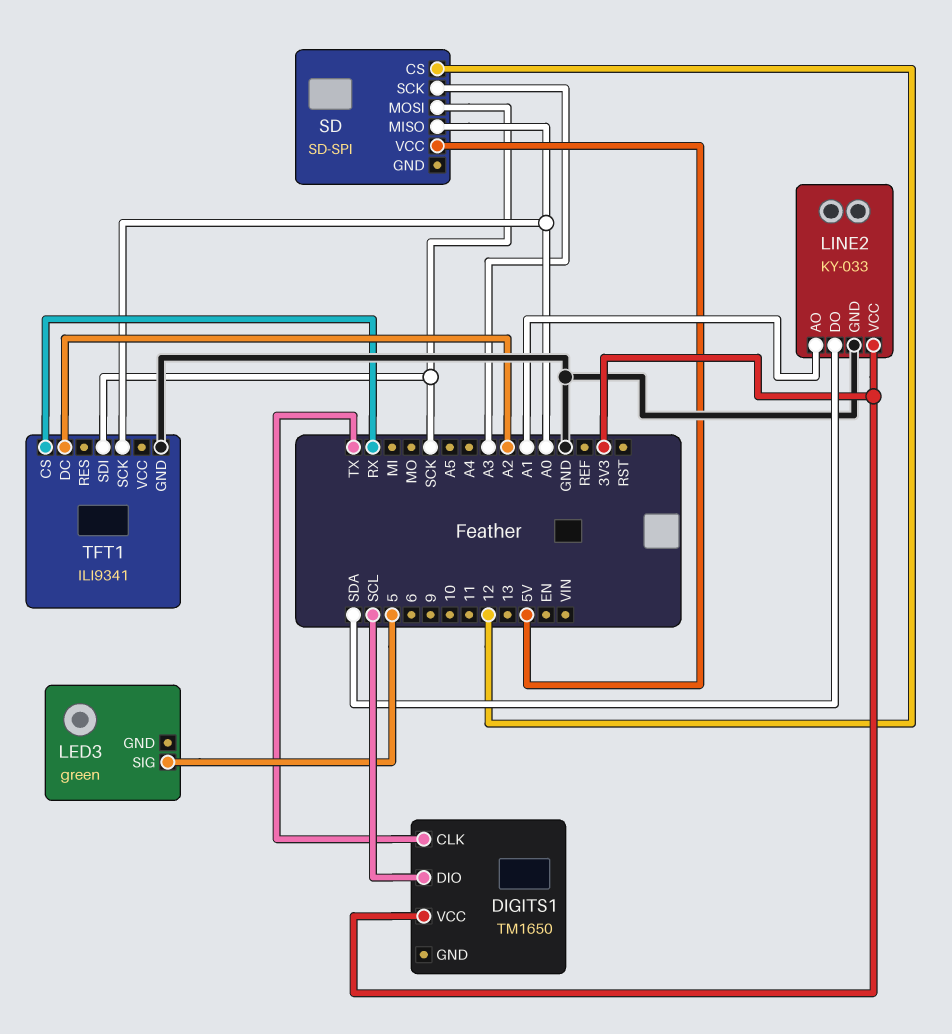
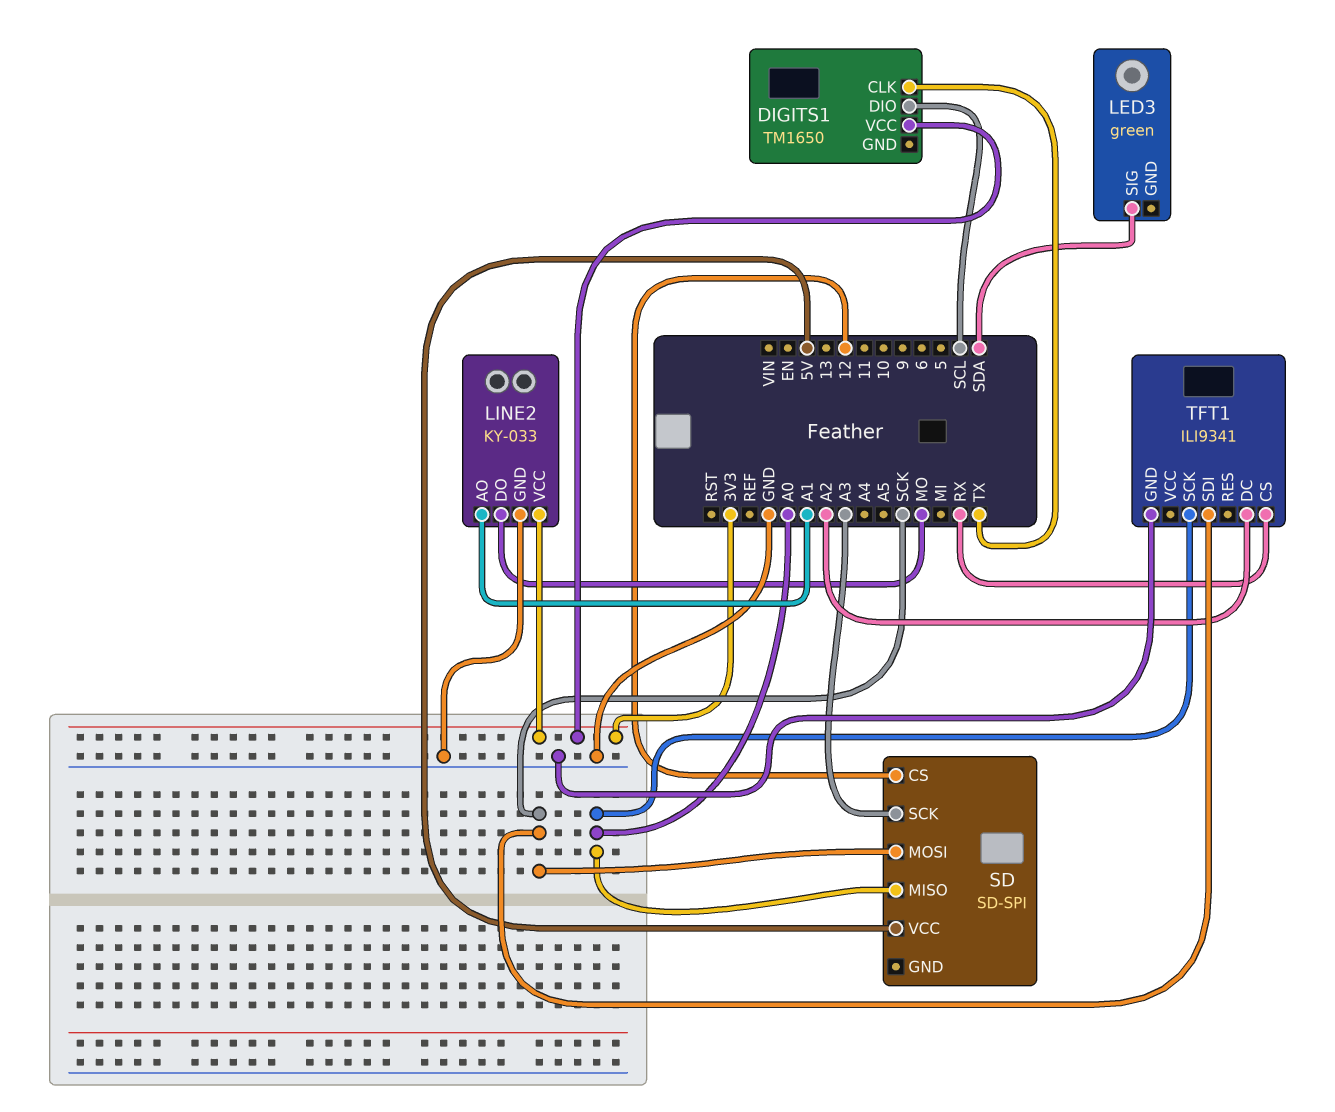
LED3 pin SIG: 5 -> SDA
LINE2 pin DO: SDA -> MO

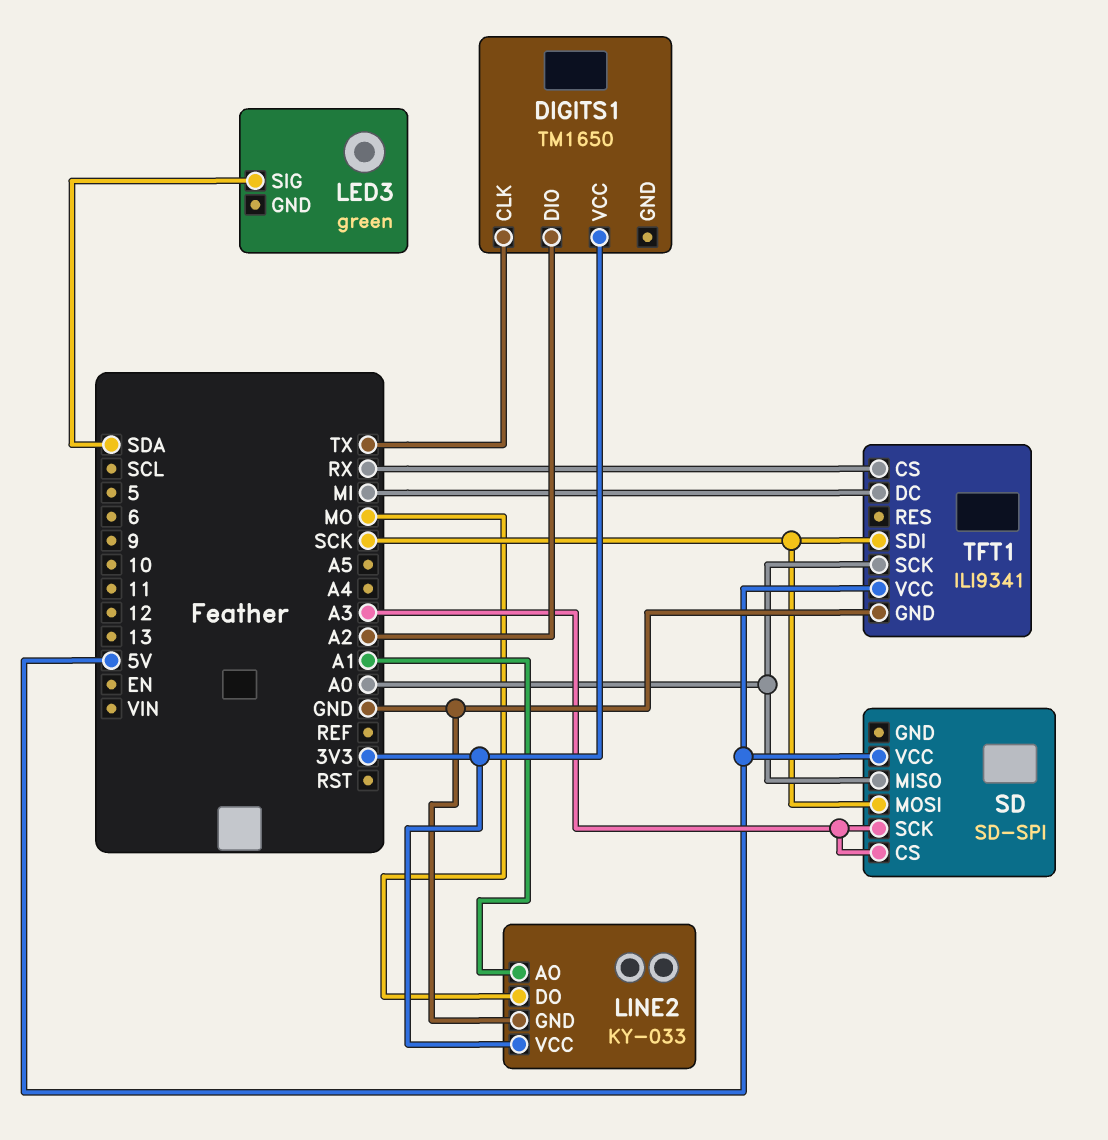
DIGITS1 pin DIO: SCL -> A2
SD pin CS: 12 -> A3
TFT1 pin DC: A2 -> MI
TFT1 pin VCC: none -> 5V

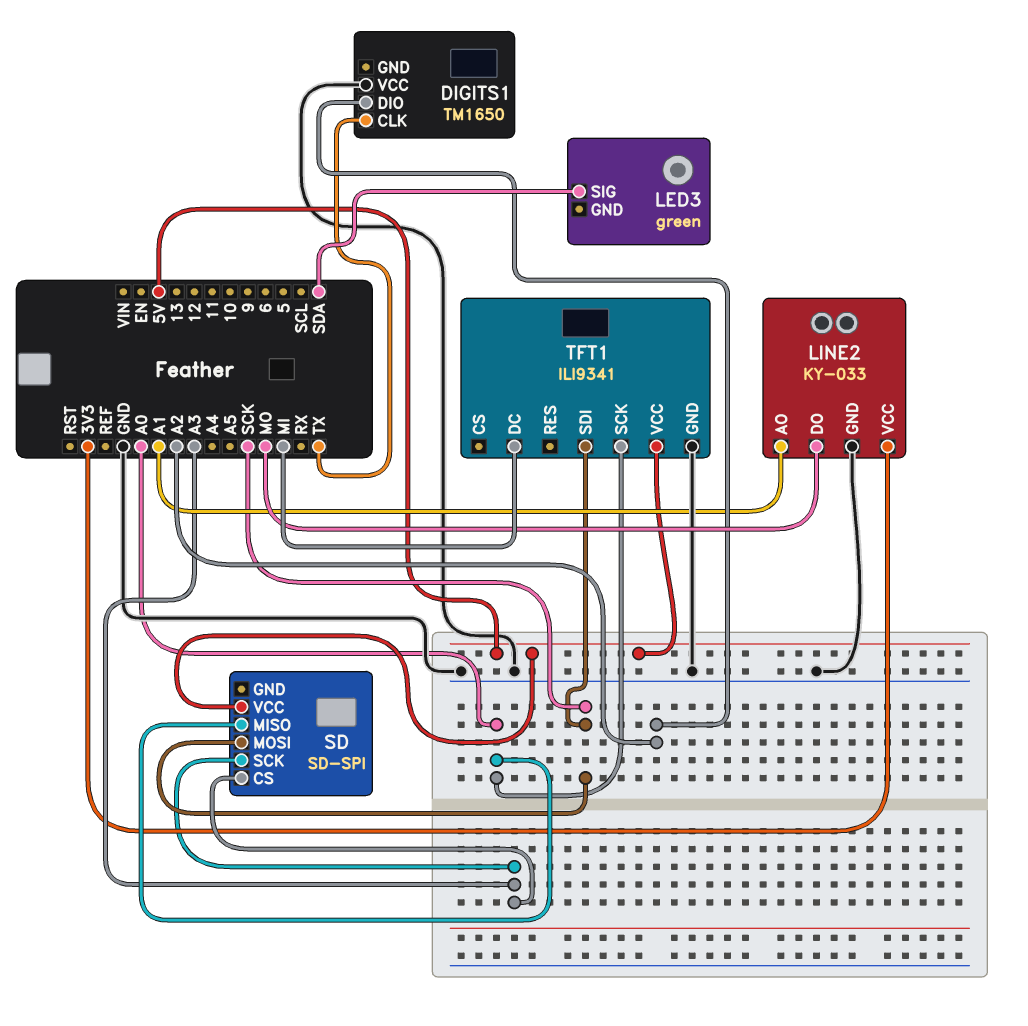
DIGITS1 pin VCC: 3V3 -> GND
TFT1 pin CS: RX -> none

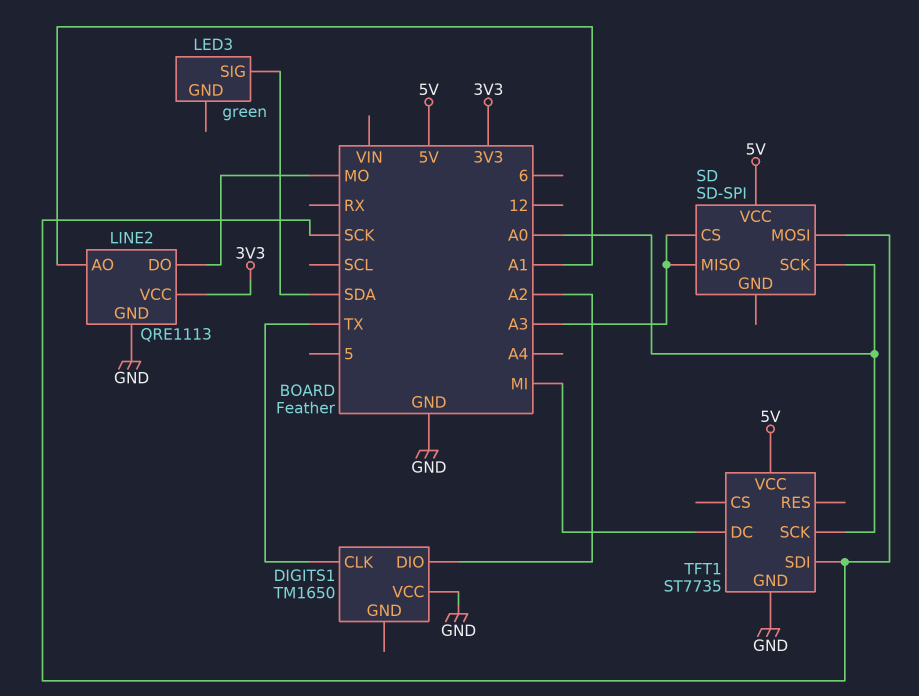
LINE2: KY-033 -> QRE1113
SD pin MISO: A0 -> A3
SD pin SCK: A3 -> A0
TFT1: ILI9341 -> ST7735

